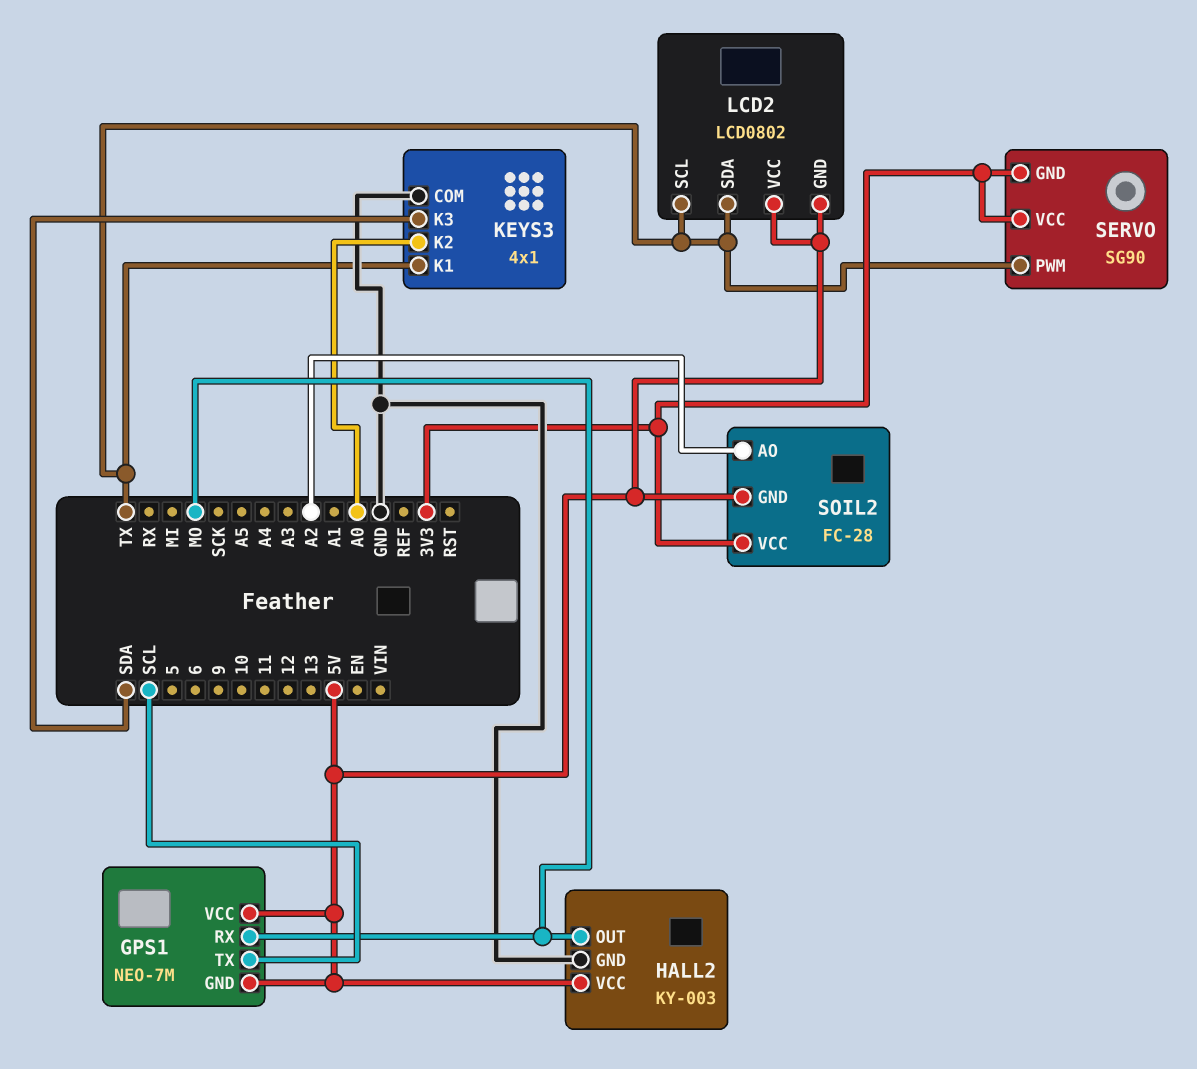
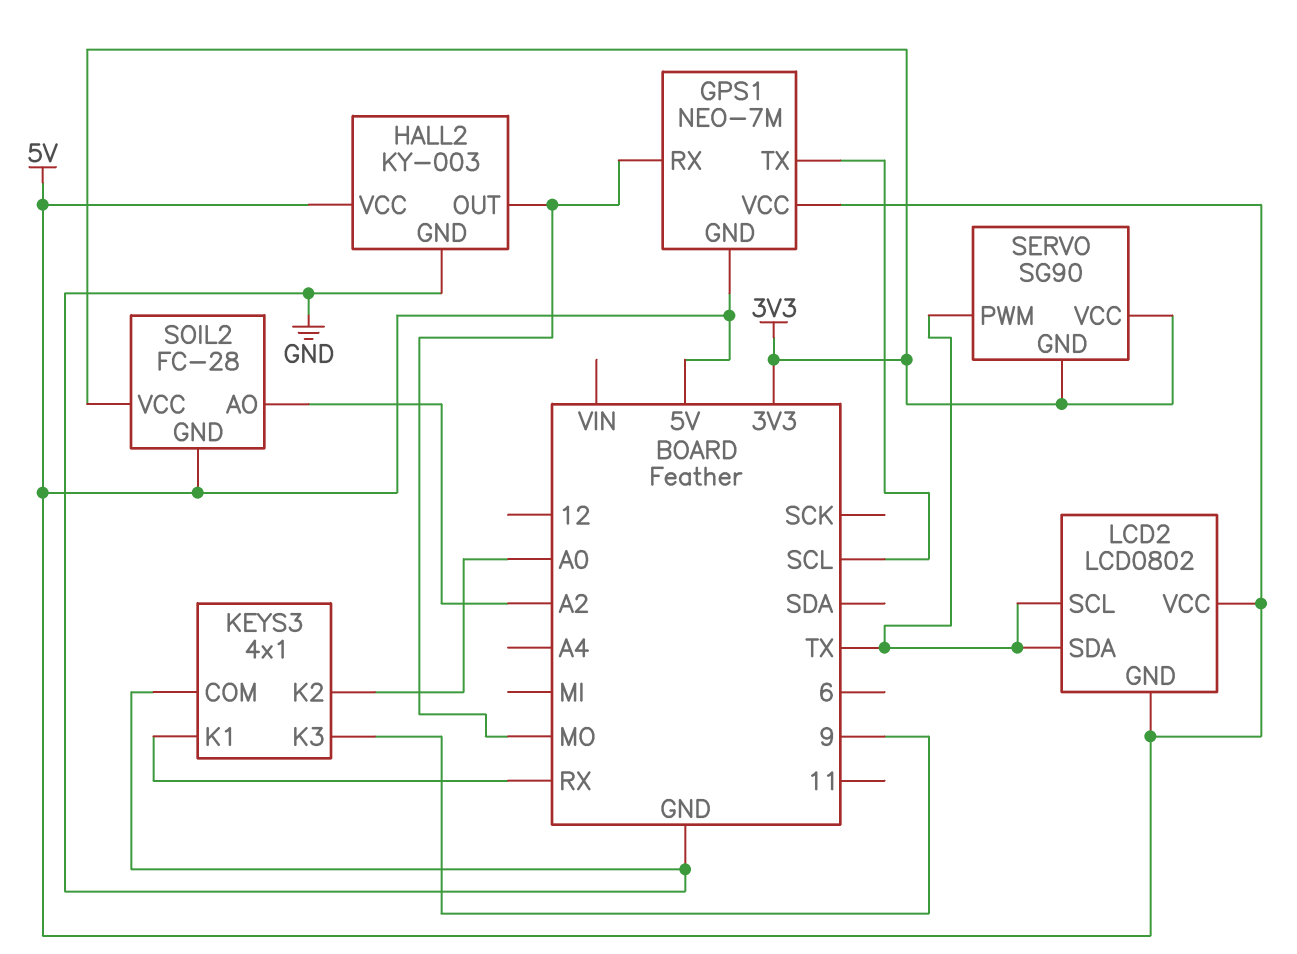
KEYS3 pin K1: TX -> RX
KEYS3 pin K3: SDA -> 9

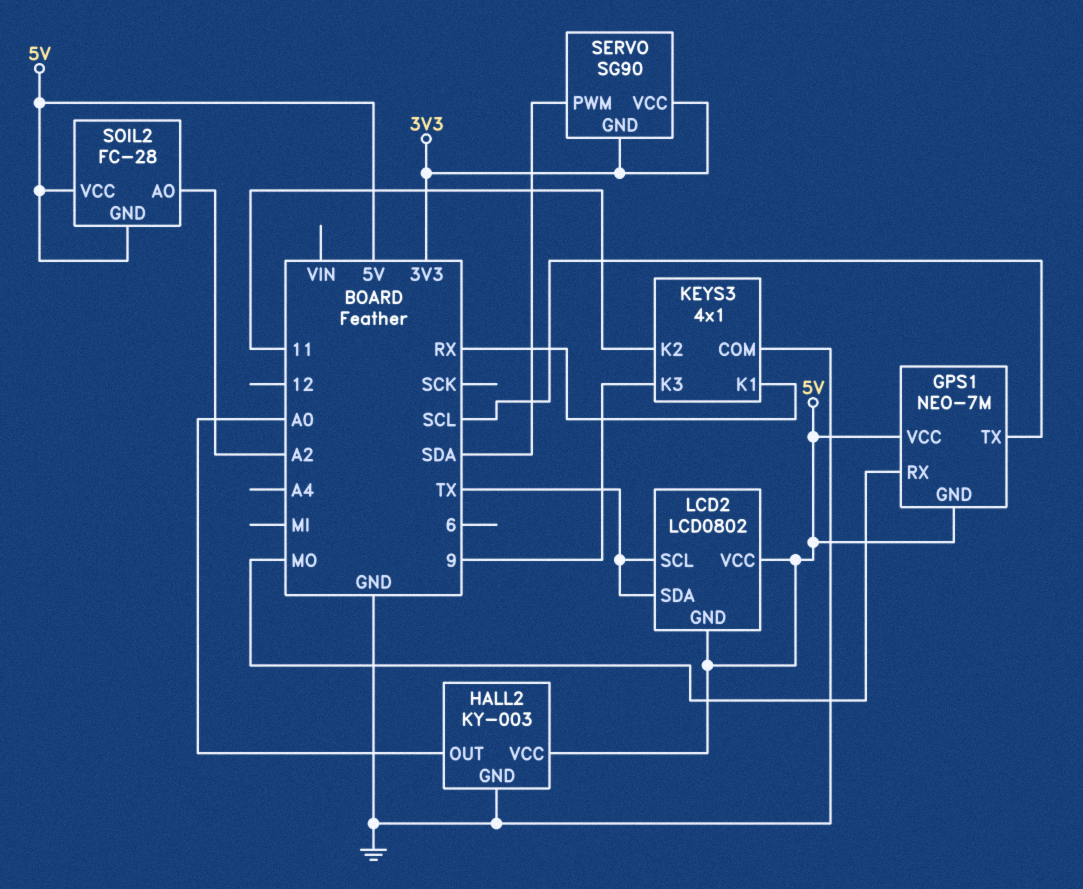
HALL2 pin OUT: MO -> A0
KEYS3 pin K2: A0 -> 11
SERVO pin PWM: TX -> SDA
SOIL2 pin VCC: 3V3 -> 5V

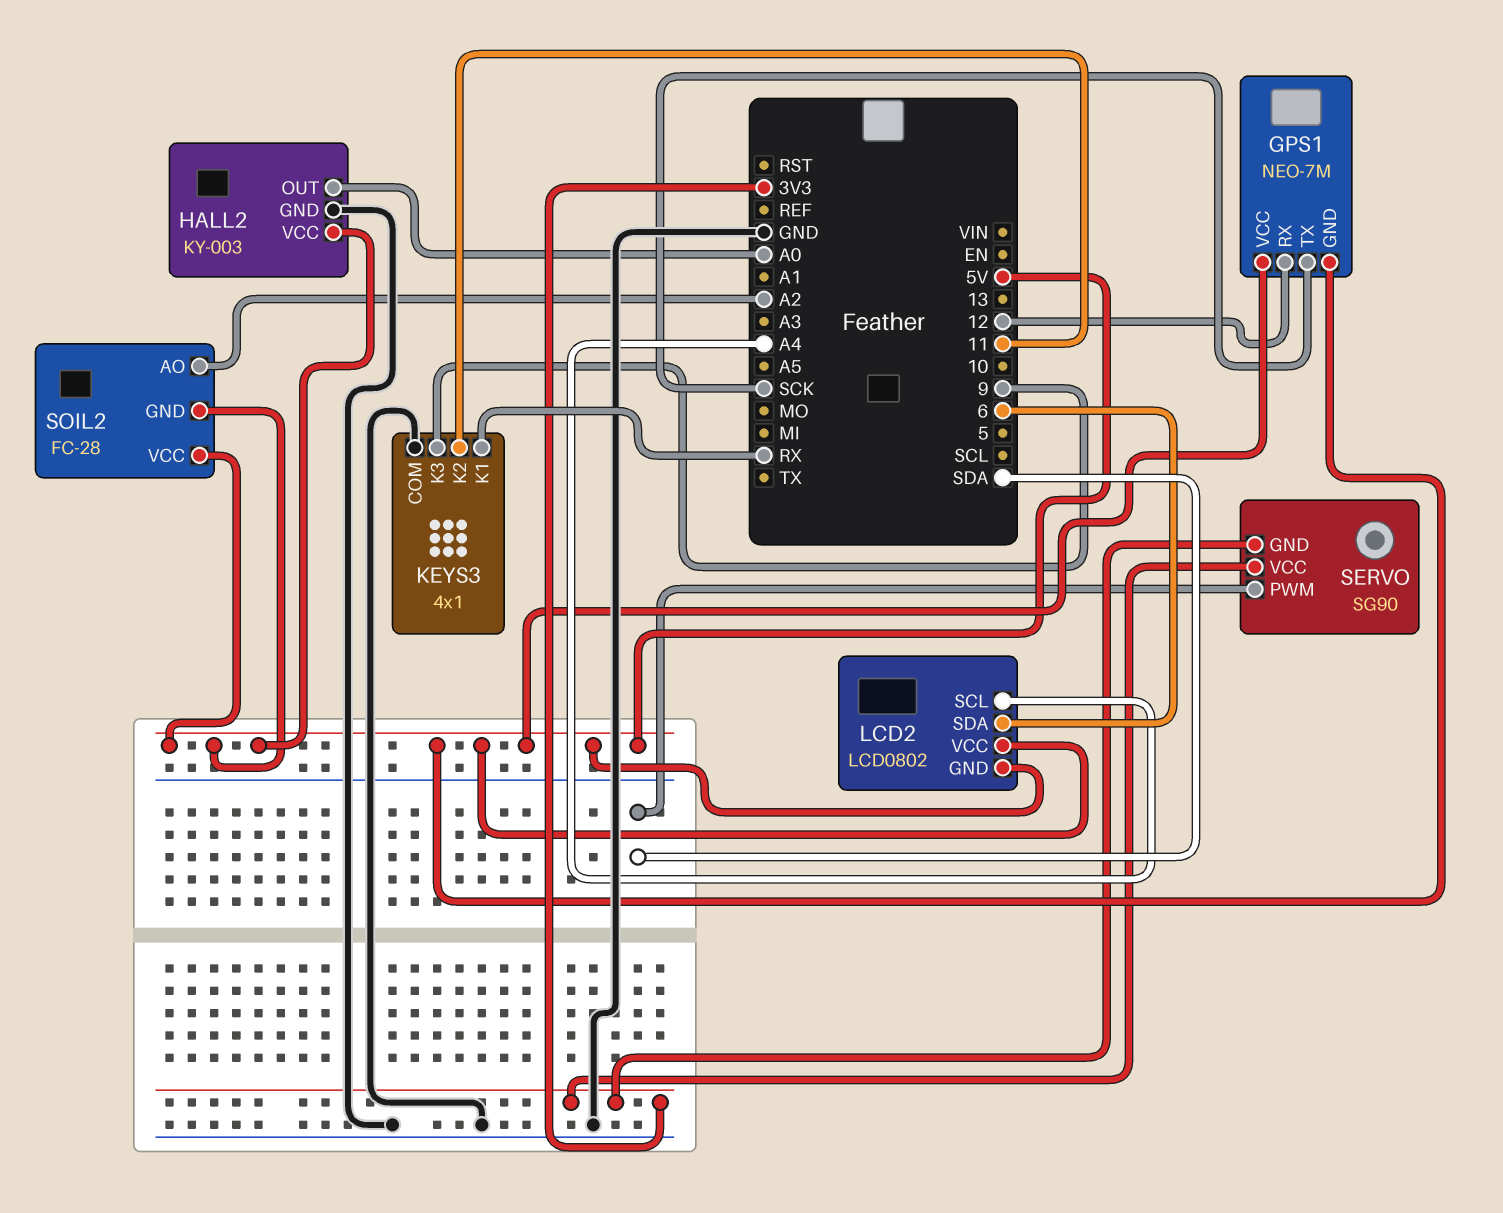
GPS1 pin RX: MO -> 12
GPS1 pin TX: SCL -> SCK
LCD2 pin SCL: TX -> A4
LCD2 pin SDA: TX -> 6

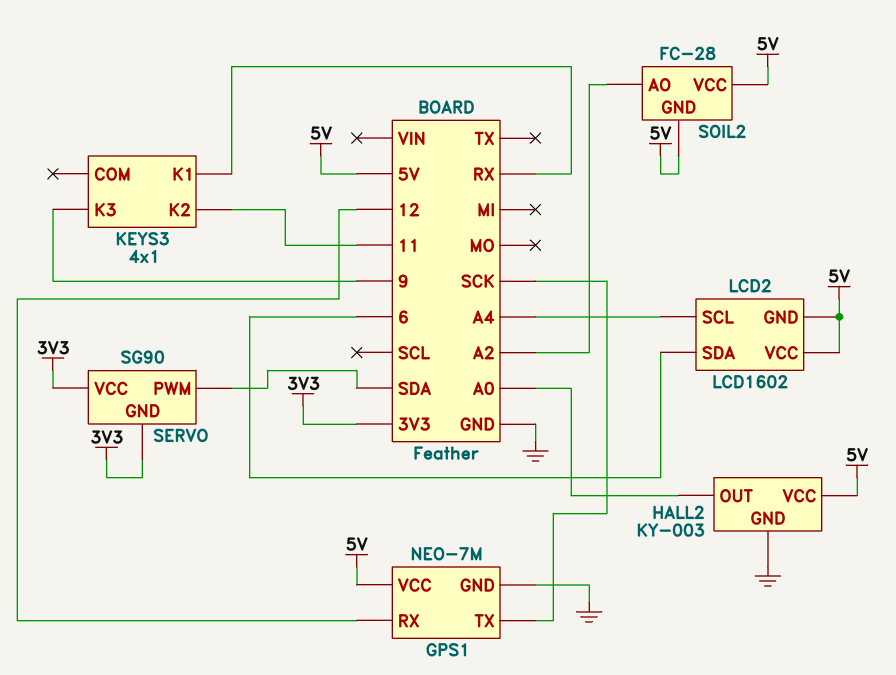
GPS1 pin GND: 5V -> GND
KEYS3 pin COM: GND -> none
LCD2: LCD0802 -> LCD1602

